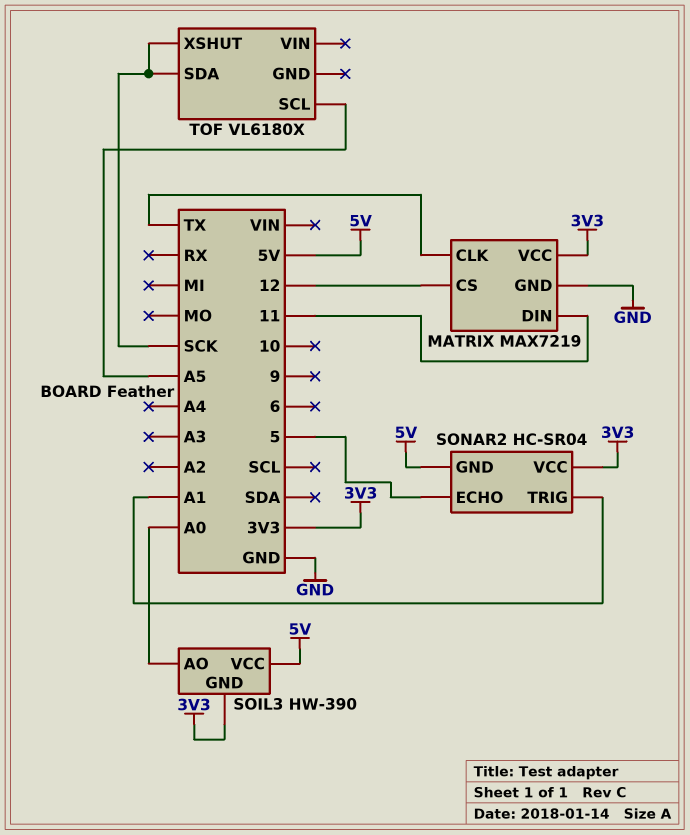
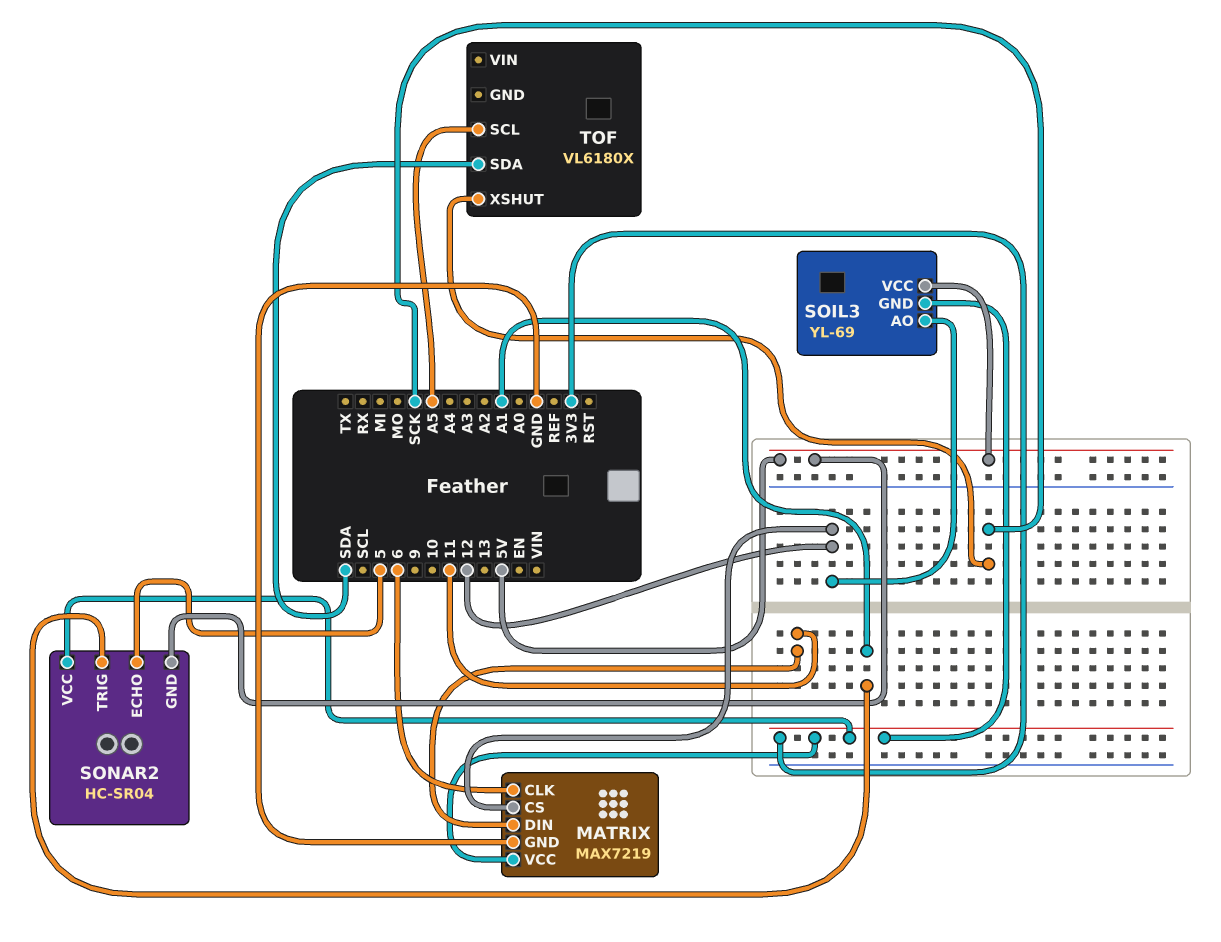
MATRIX pin CLK: TX -> 6
SOIL3: HW-390 -> YL-69
SOIL3 pin AO: A0 -> 12
TOF pin SDA: SCK -> SDA

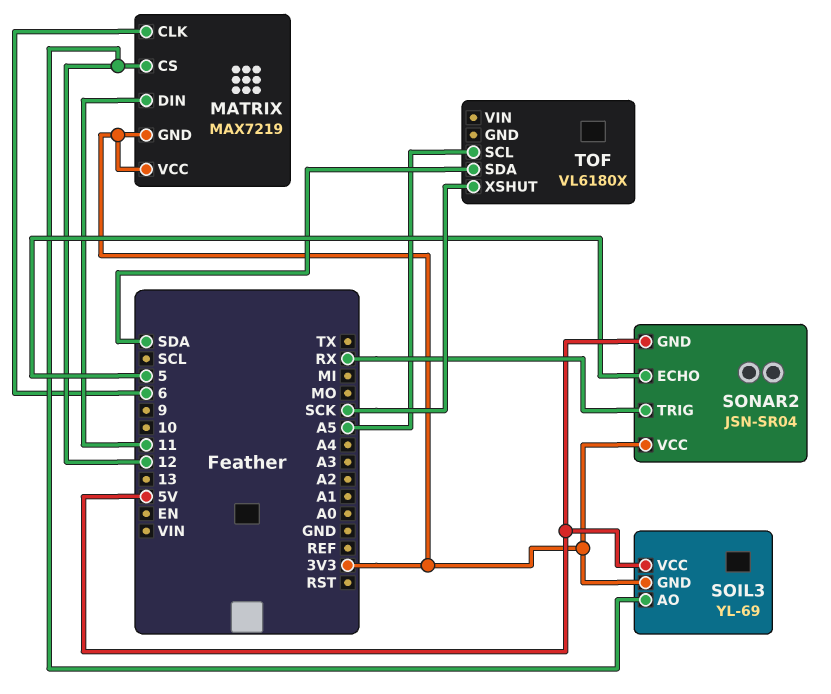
MATRIX pin GND: GND -> 3V3
SONAR2: HC-SR04 -> JSN-SR04
SONAR2 pin TRIG: A1 -> RX

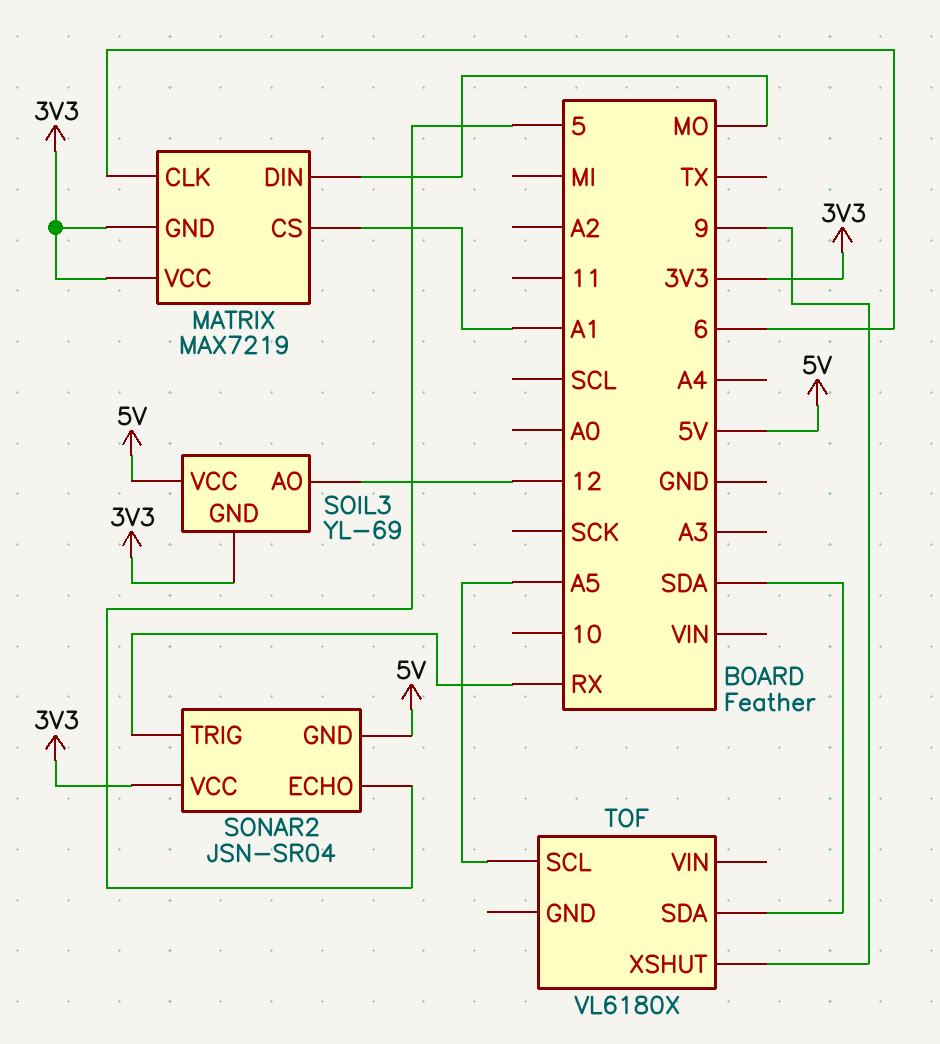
MATRIX pin CS: 12 -> A1
MATRIX pin DIN: 11 -> MO
TOF pin XSHUT: SCK -> 9

